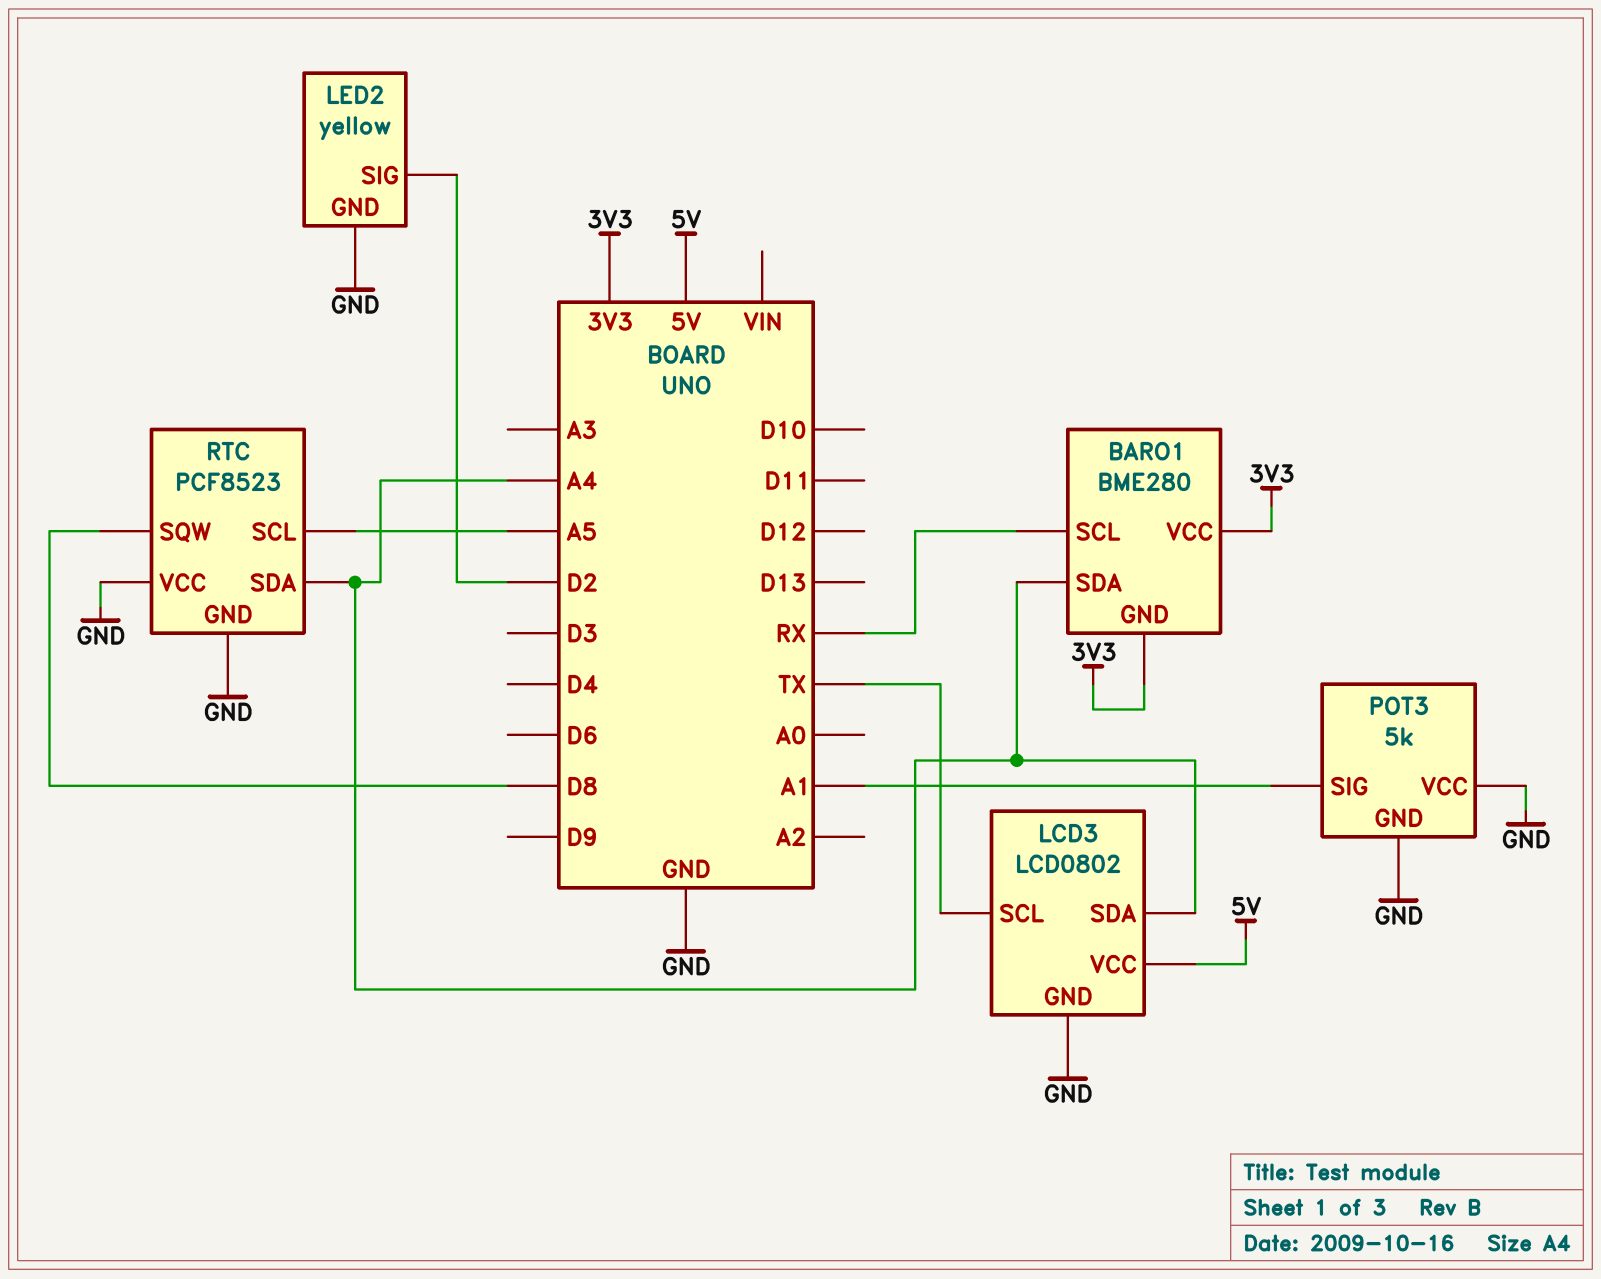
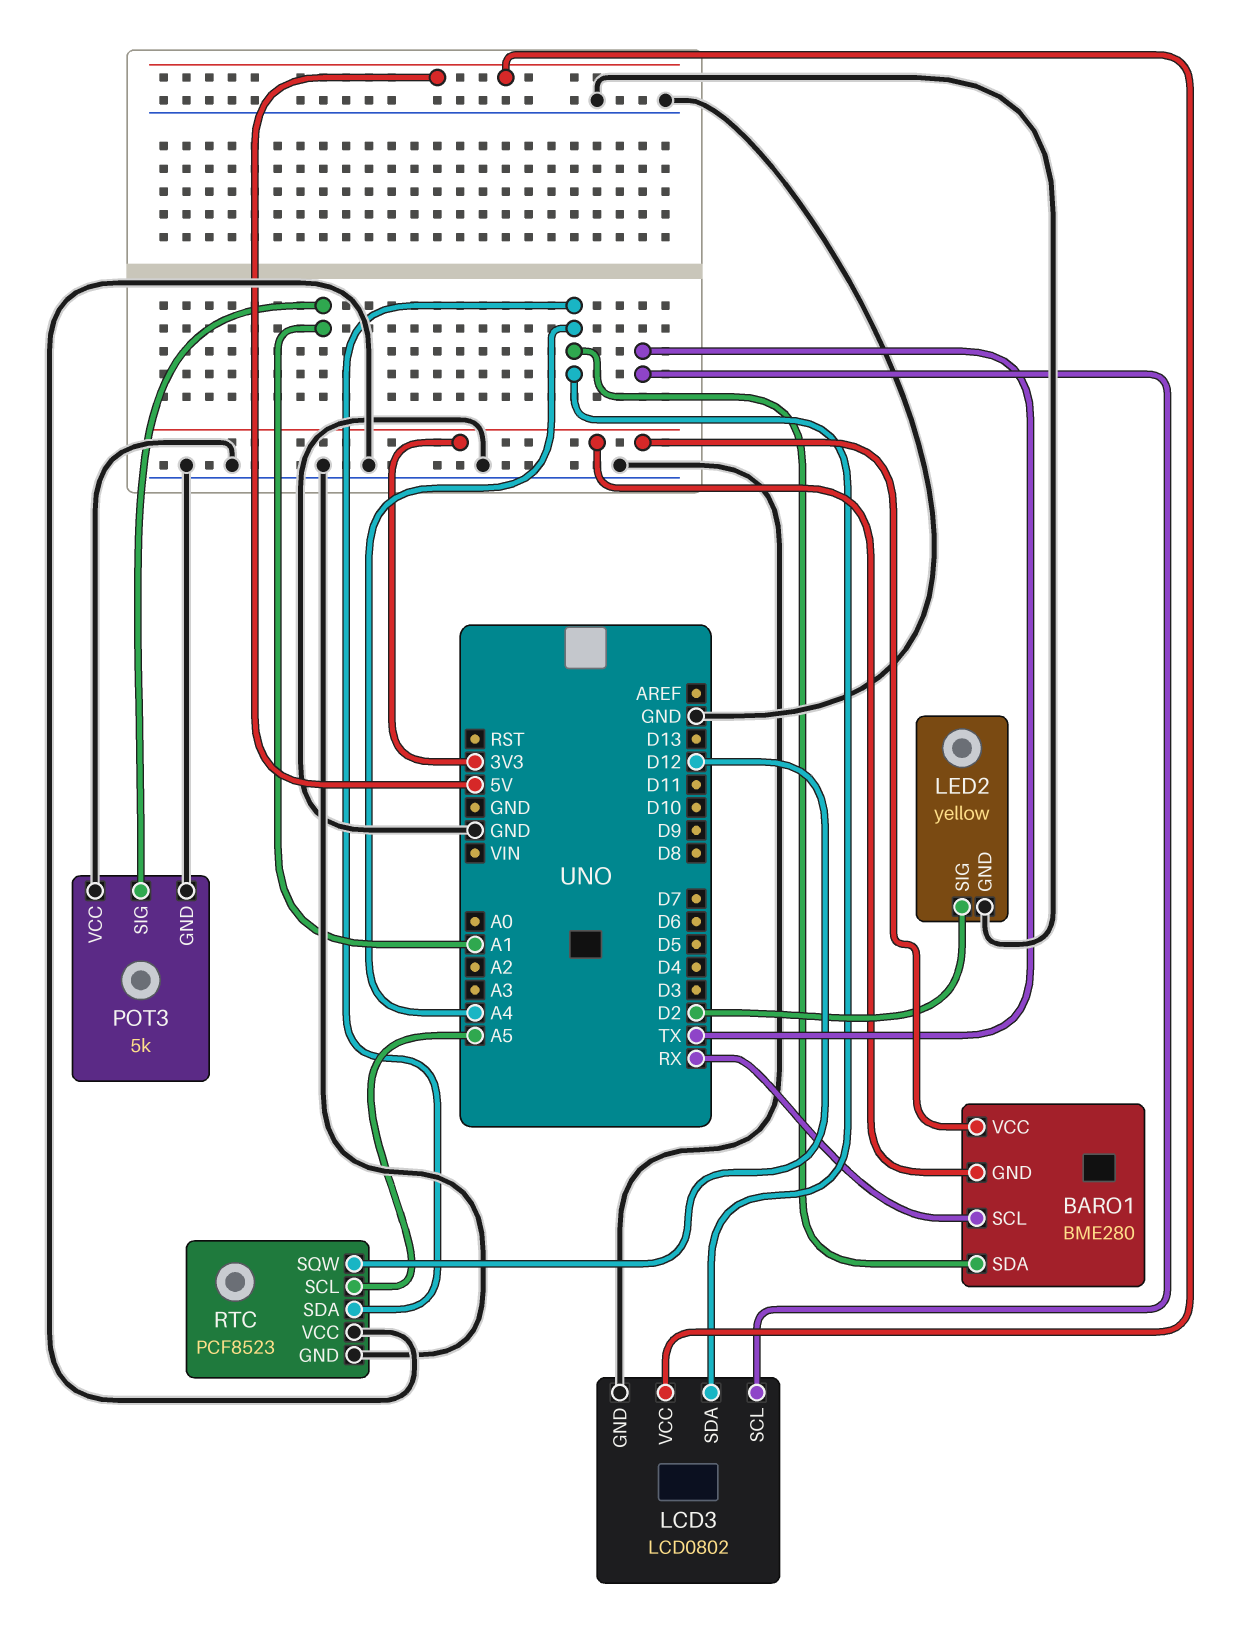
RTC pin SQW: D8 -> D12

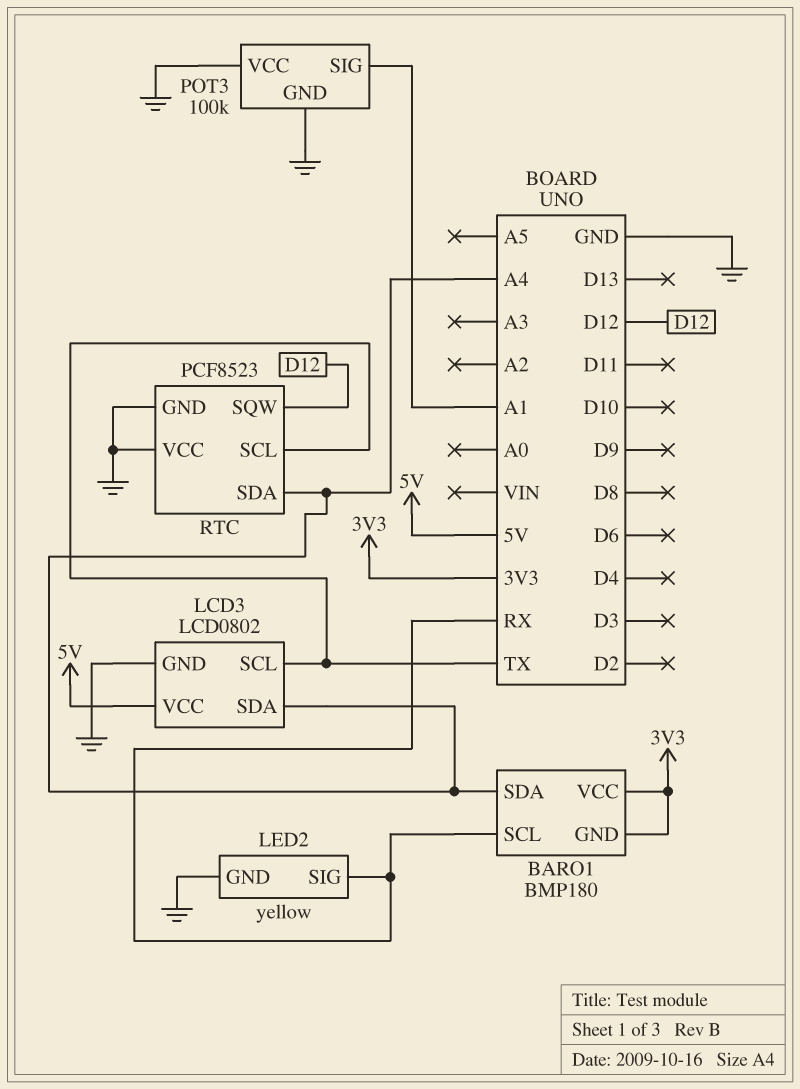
BARO1: BME280 -> BMP180
LED2 pin SIG: D2 -> RX
POT3: 5k -> 100k
RTC pin SCL: A5 -> TX

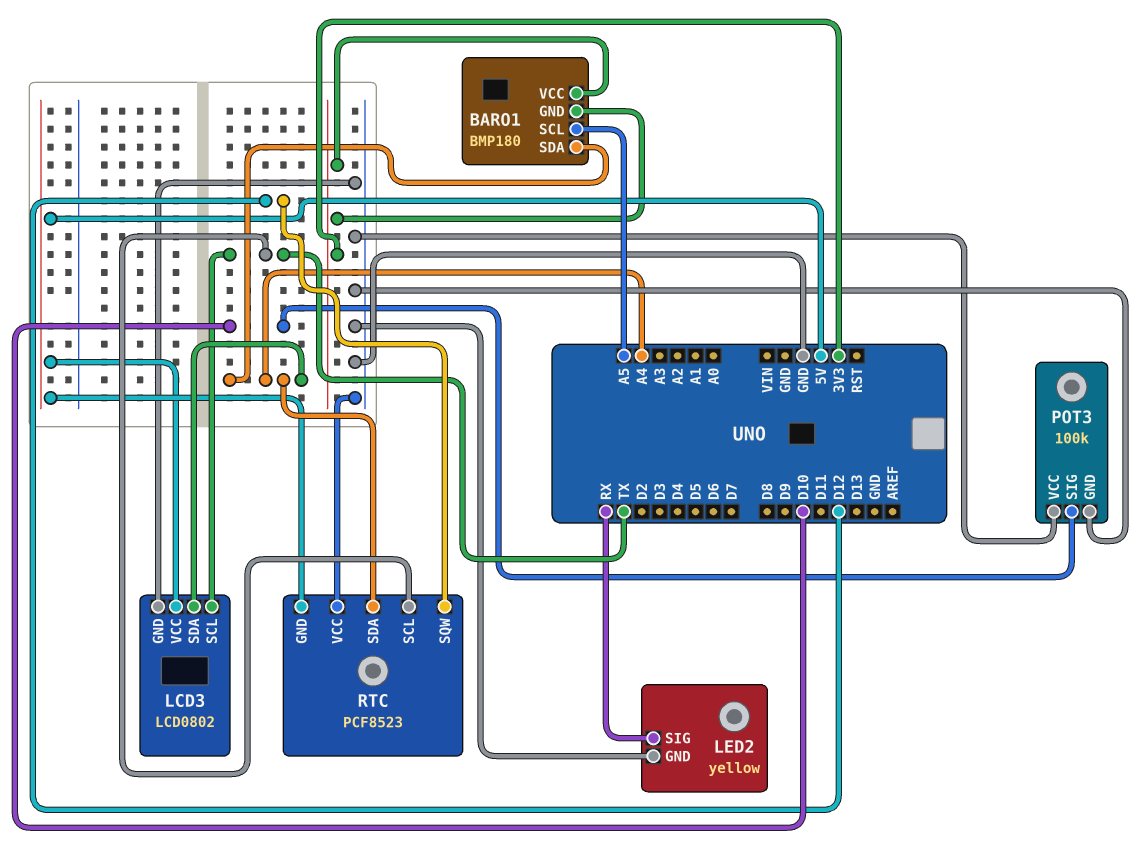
BARO1 pin SCL: RX -> A5
POT3 pin SIG: A1 -> D10
RTC pin GND: GND -> 5V

